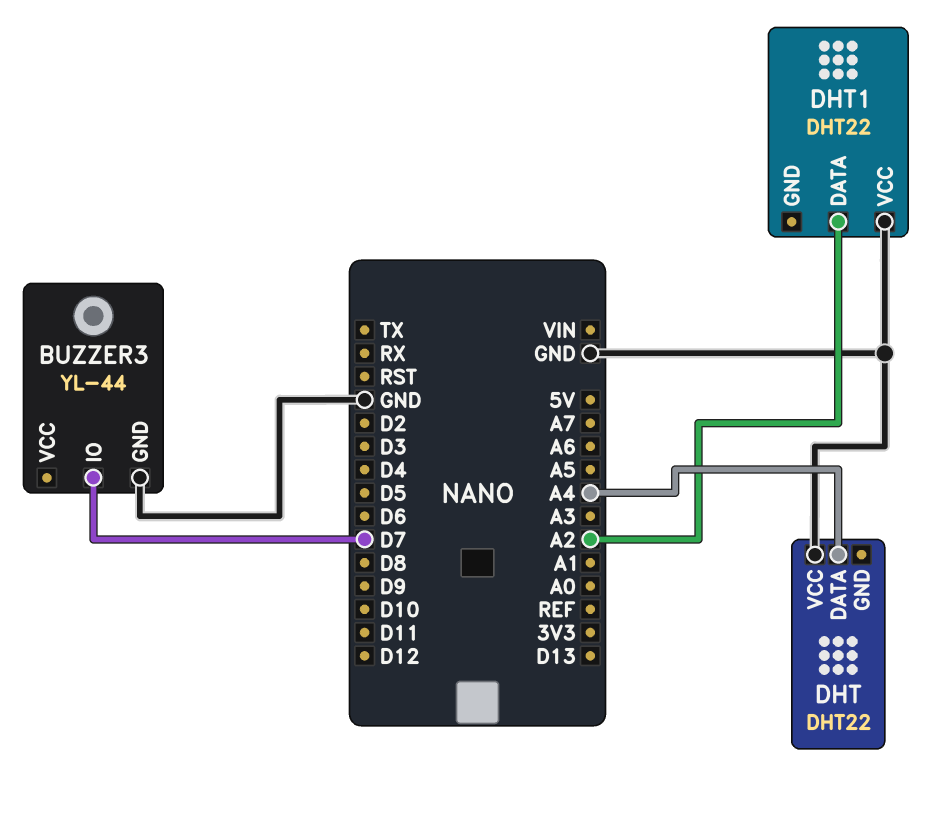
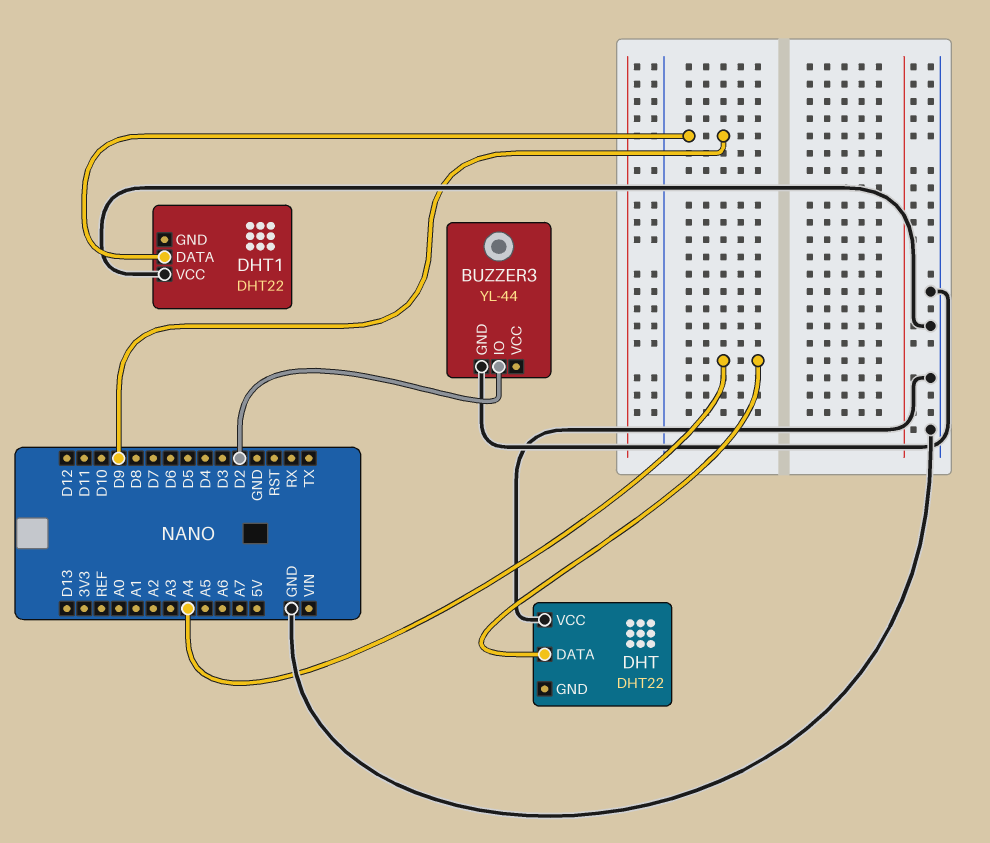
BUZZER3 pin IO: D7 -> D2
DHT1 pin DATA: A2 -> D9

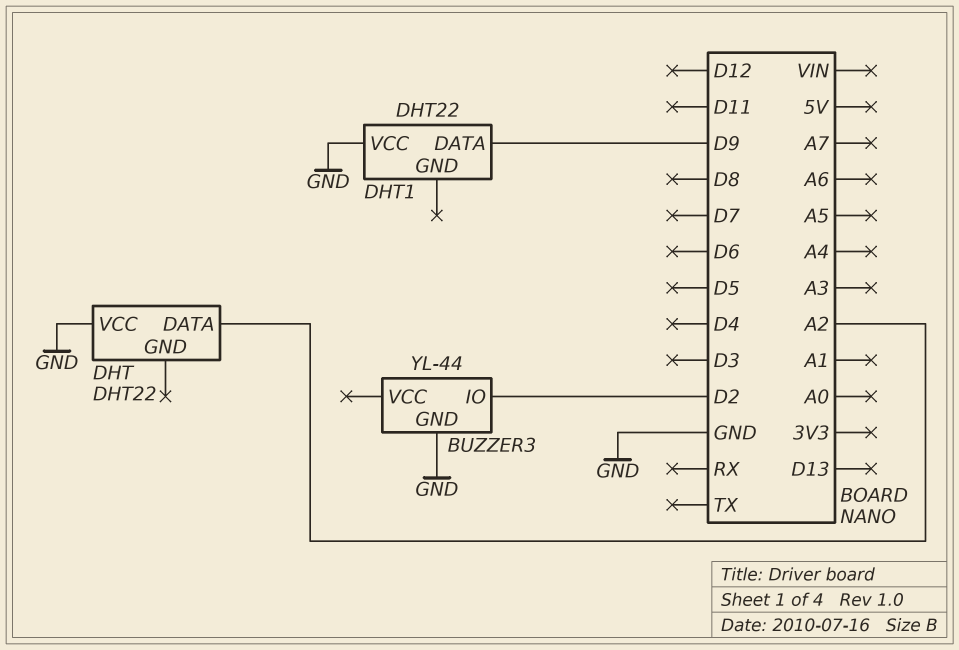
DHT pin DATA: A4 -> A2

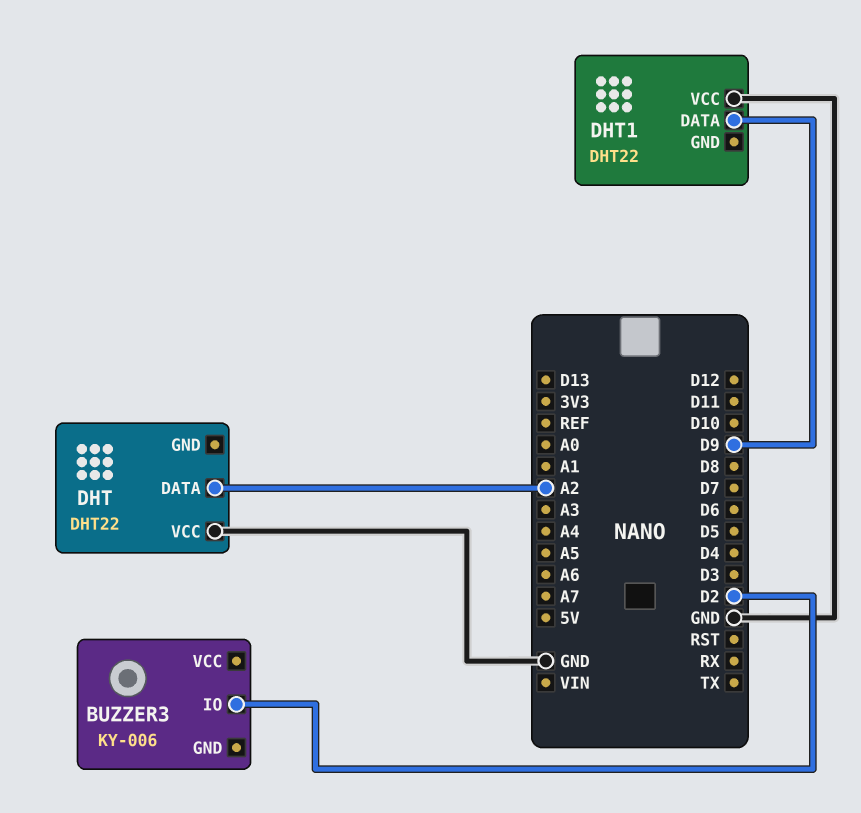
BUZZER3: YL-44 -> KY-006
BUZZER3 pin GND: GND -> none

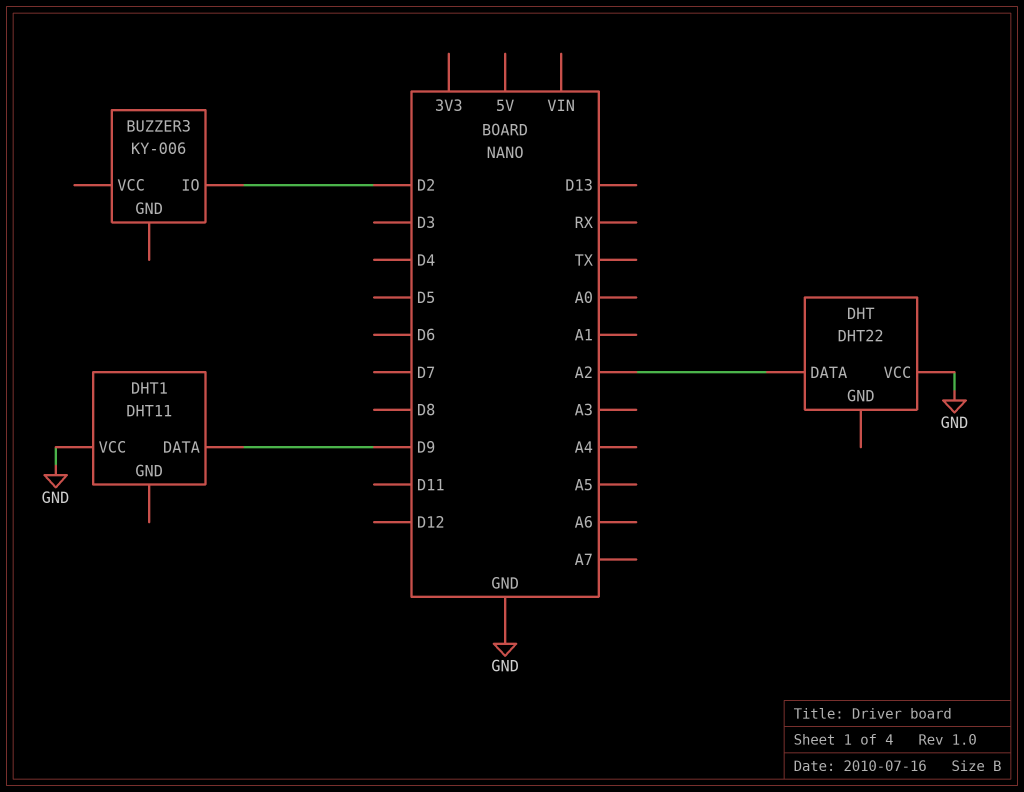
DHT1: DHT22 -> DHT11

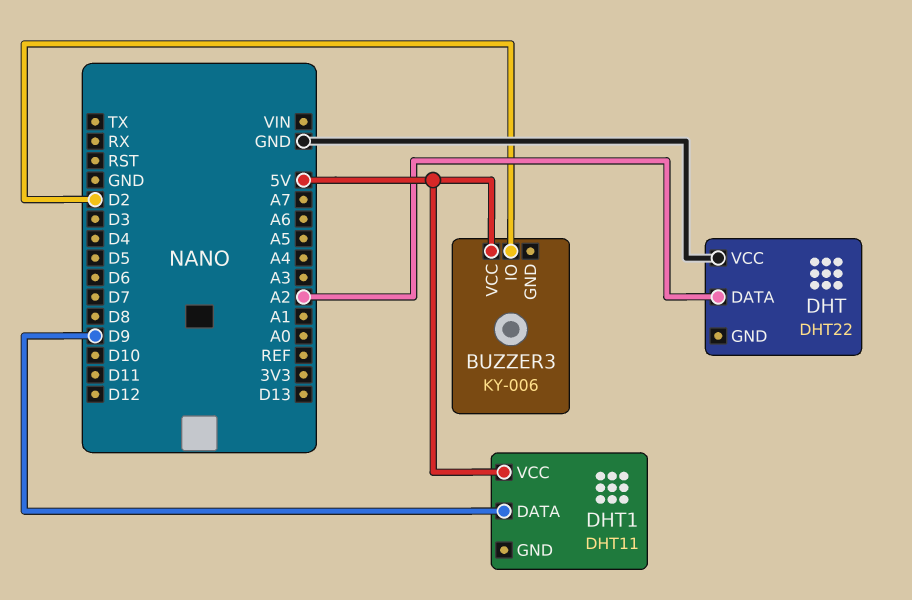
BUZZER3 pin VCC: none -> 5V
DHT1 pin VCC: GND -> 5V

